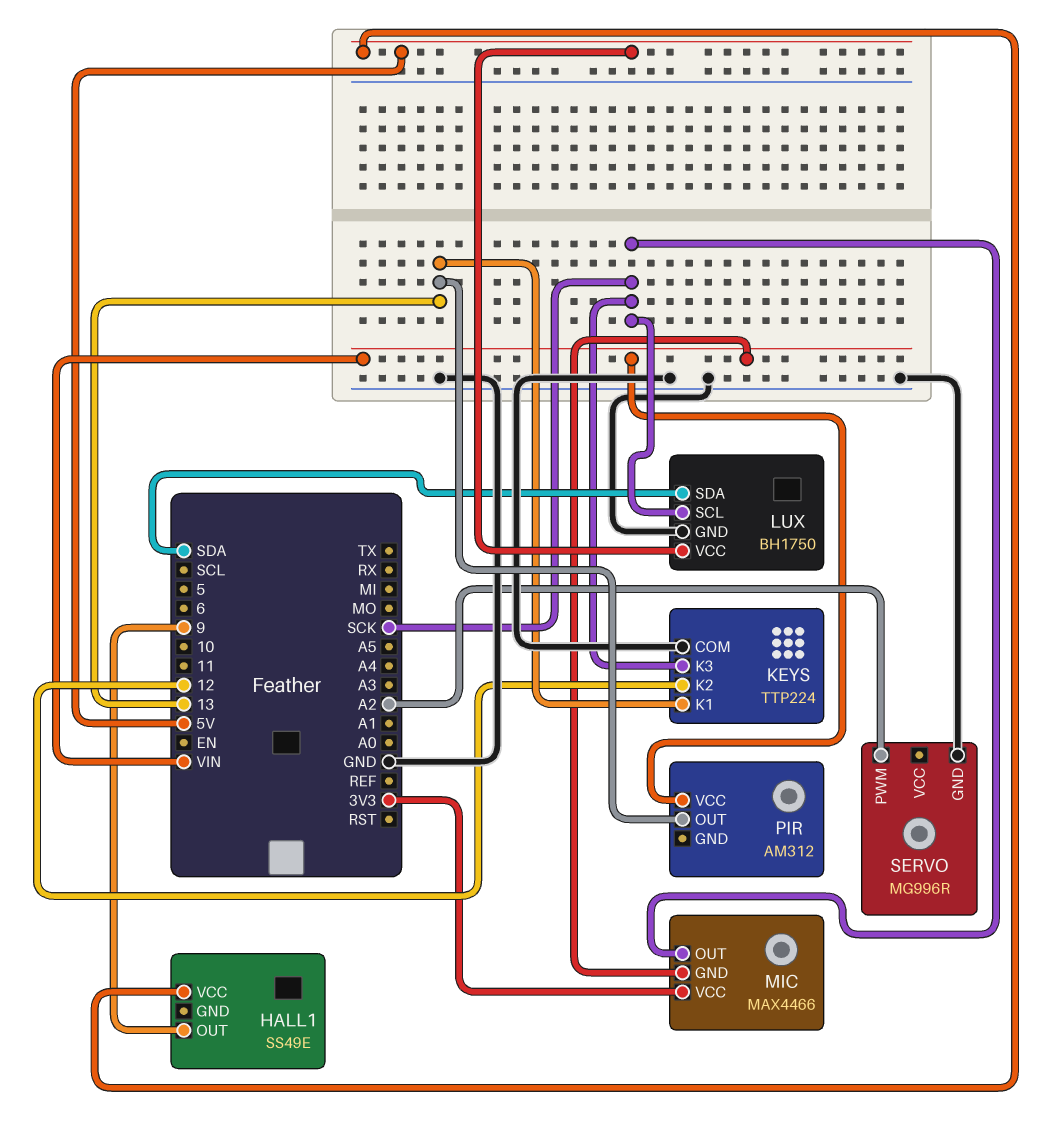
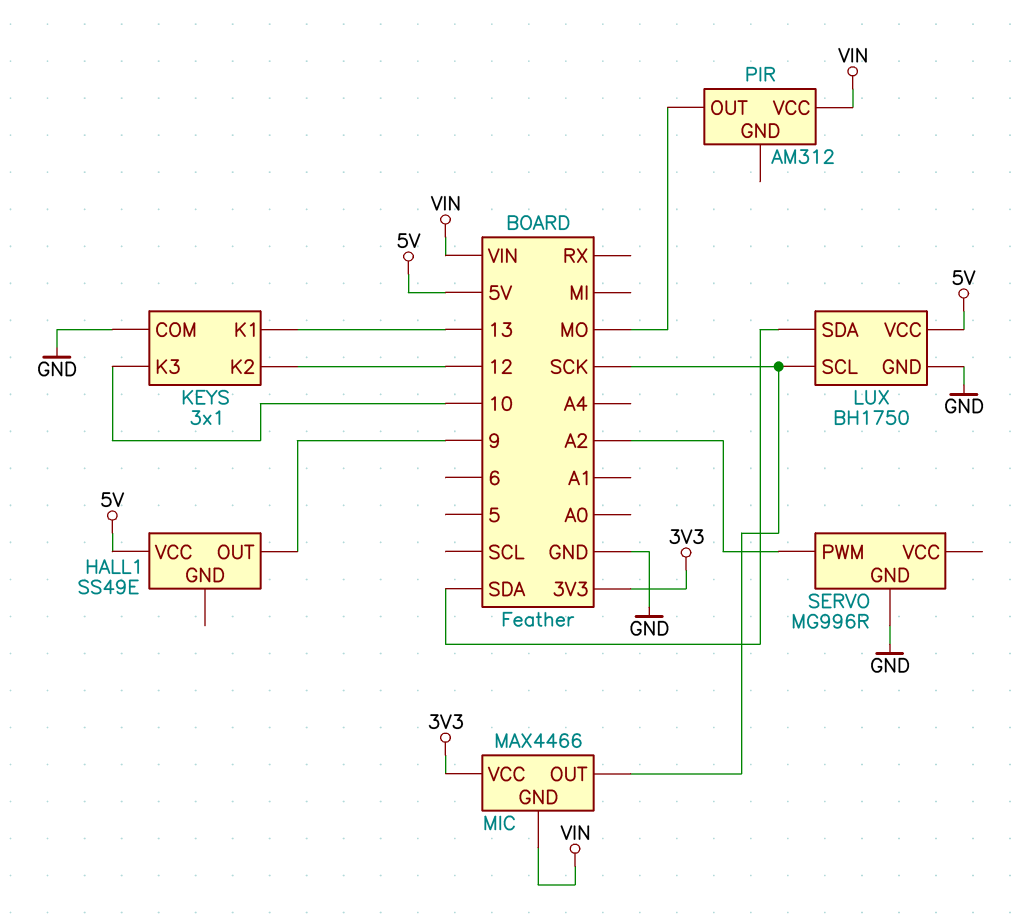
KEYS: TTP224 -> 3x1
KEYS pin K3: SCK -> 10
PIR pin OUT: 13 -> MO

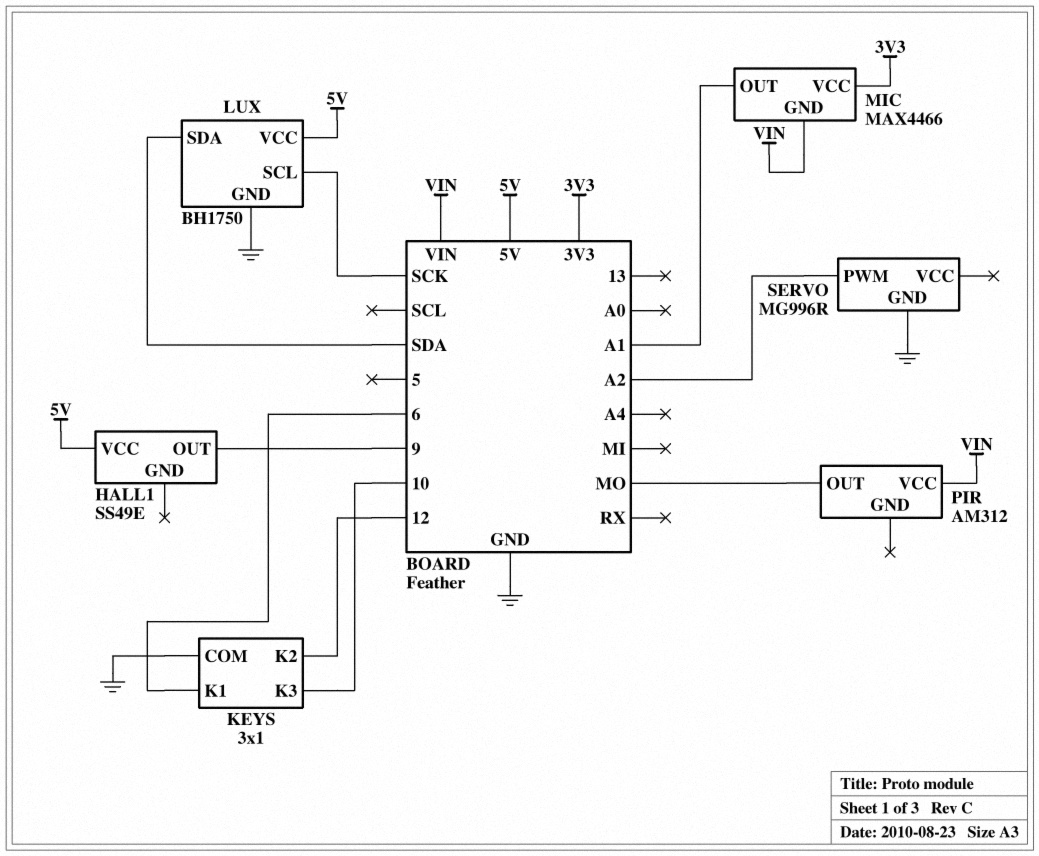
KEYS pin K1: 13 -> 6
MIC pin OUT: SCK -> A1

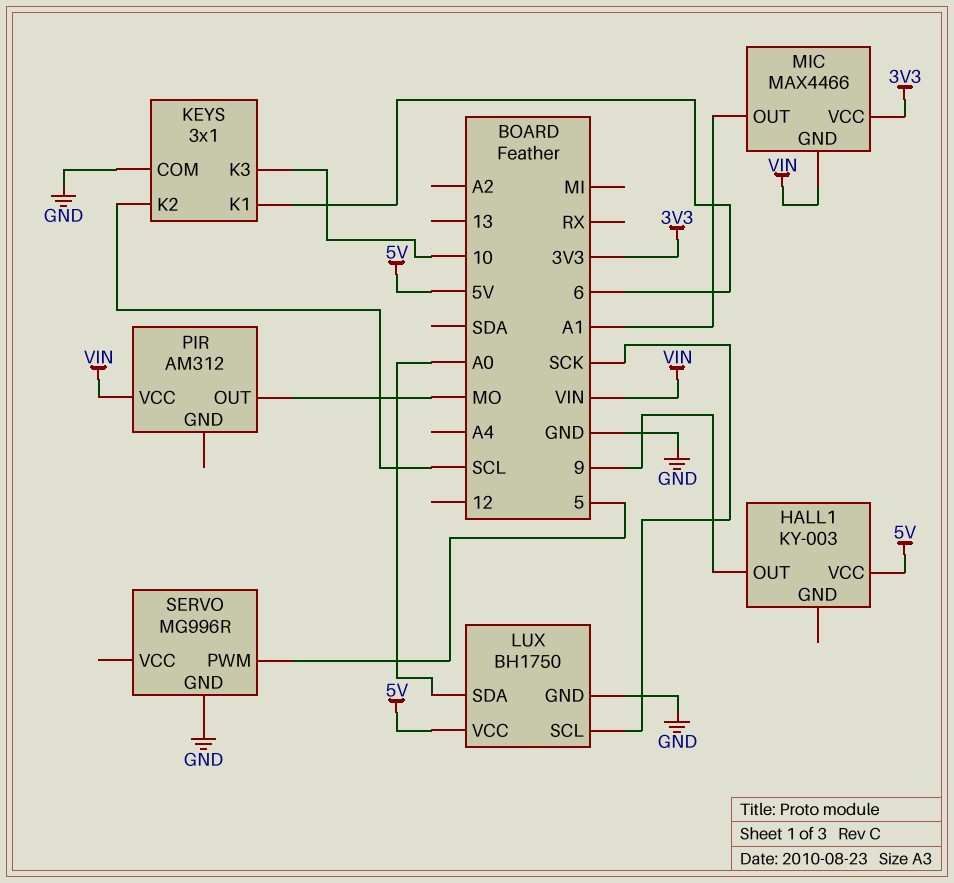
HALL1: SS49E -> KY-003
KEYS pin K2: 12 -> SCL
LUX pin SDA: SDA -> A0
SERVO pin PWM: A2 -> 5

